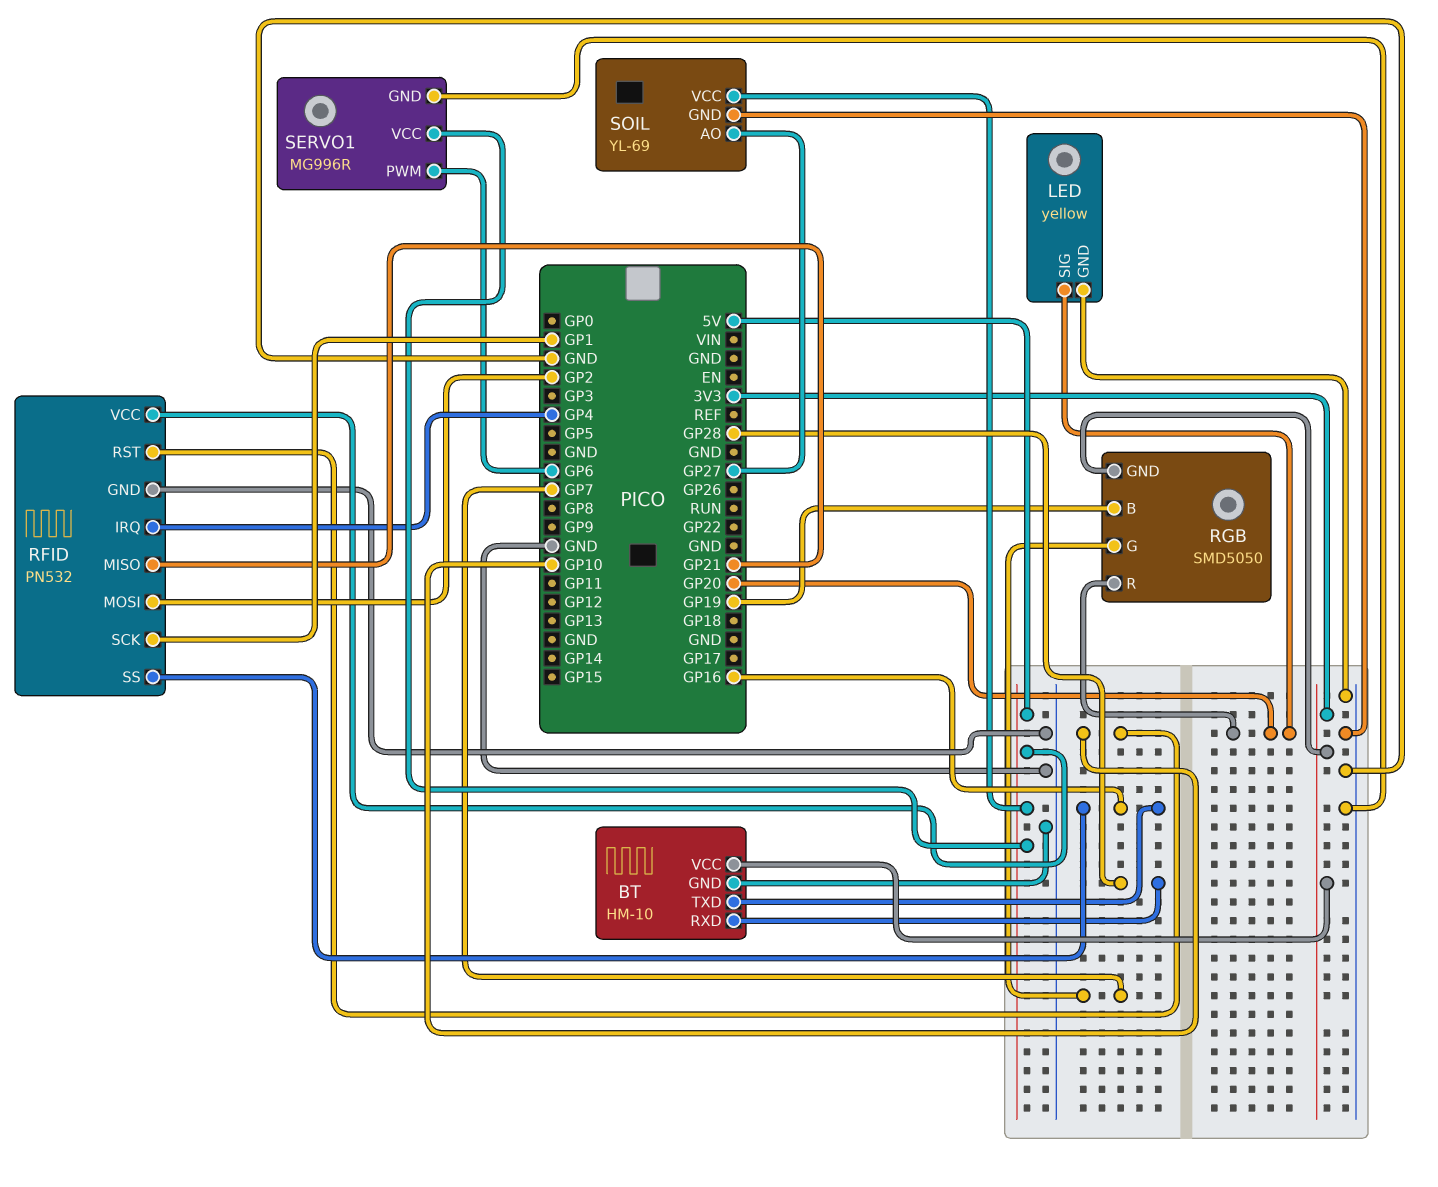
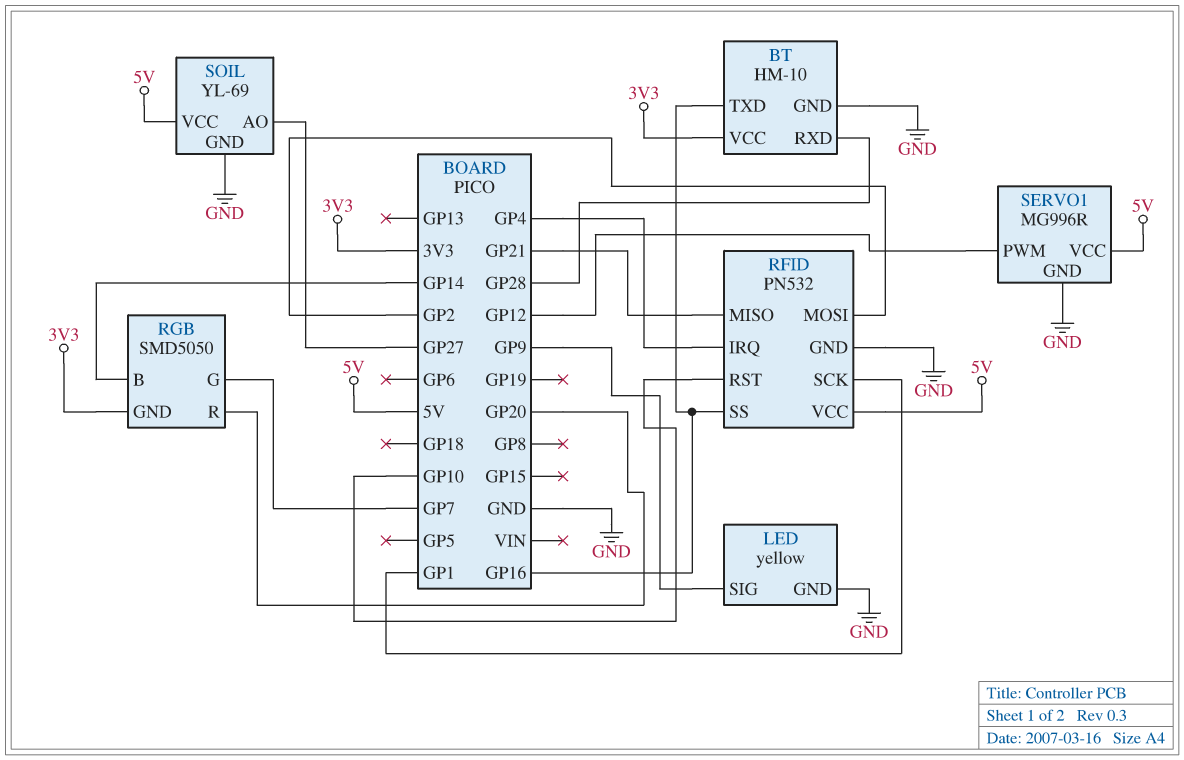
LED pin SIG: GP20 -> GP9
RGB pin B: GP19 -> GP14
SERVO1 pin PWM: GP6 -> GP12

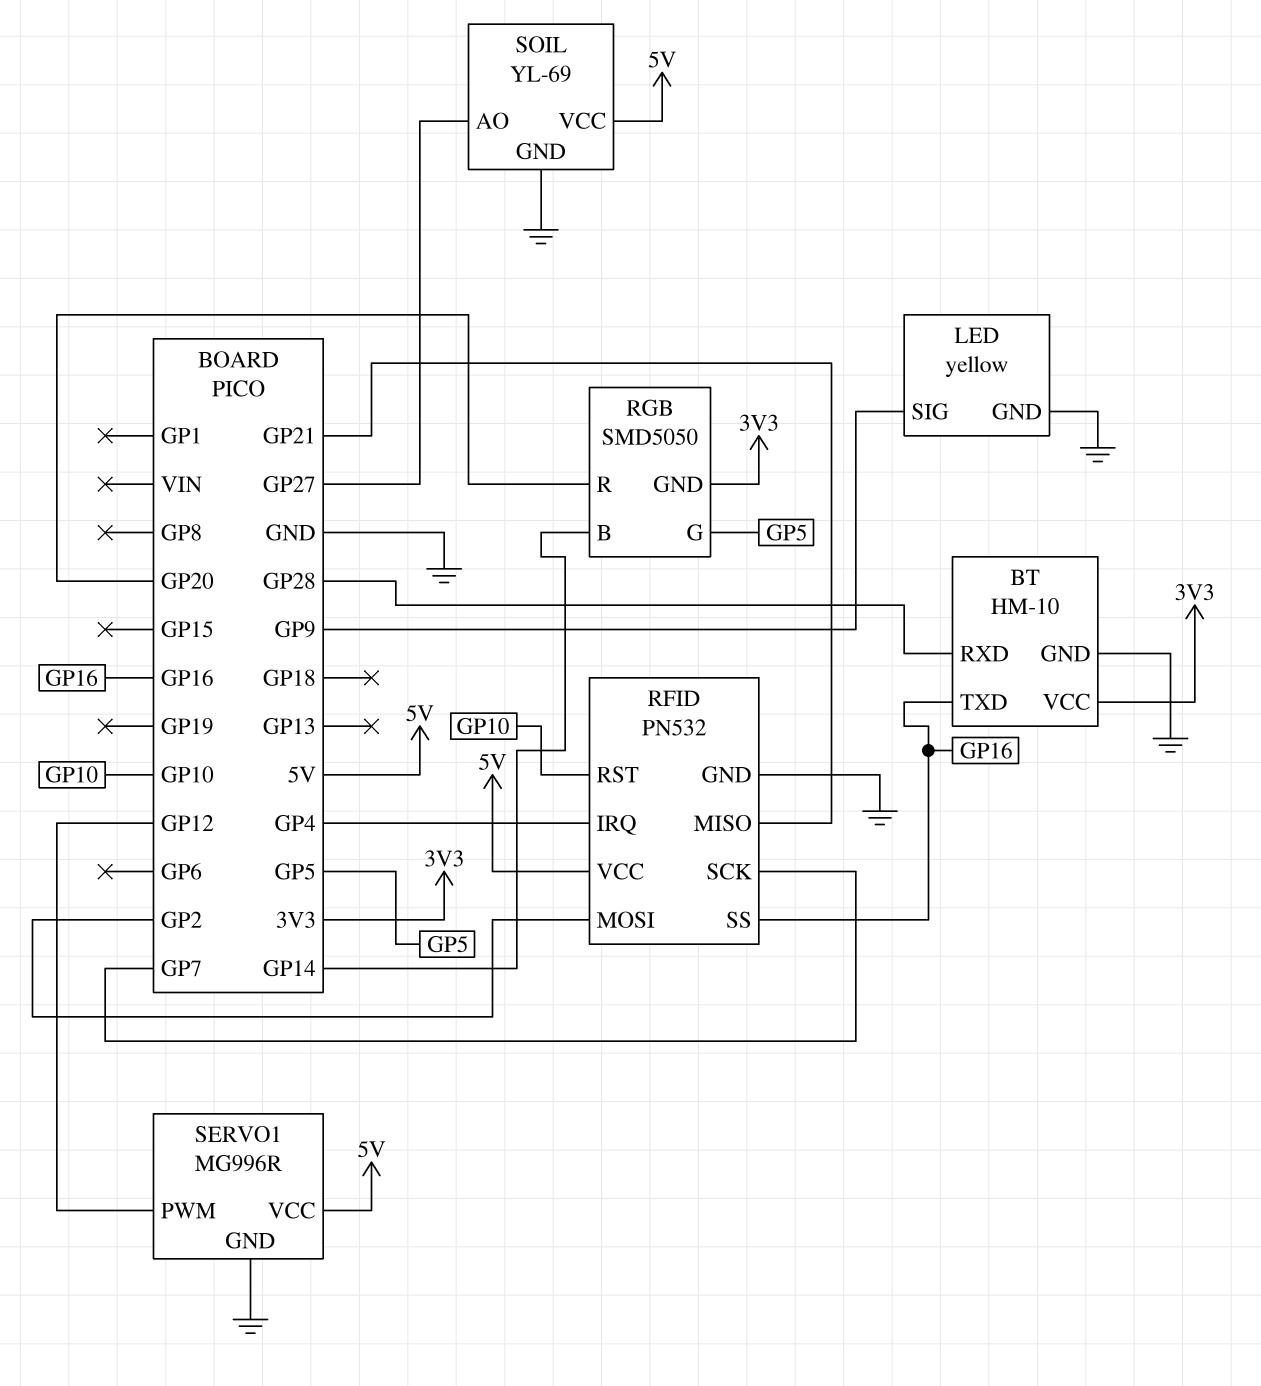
RFID pin SCK: GP1 -> GP7
RGB pin G: GP7 -> GP5

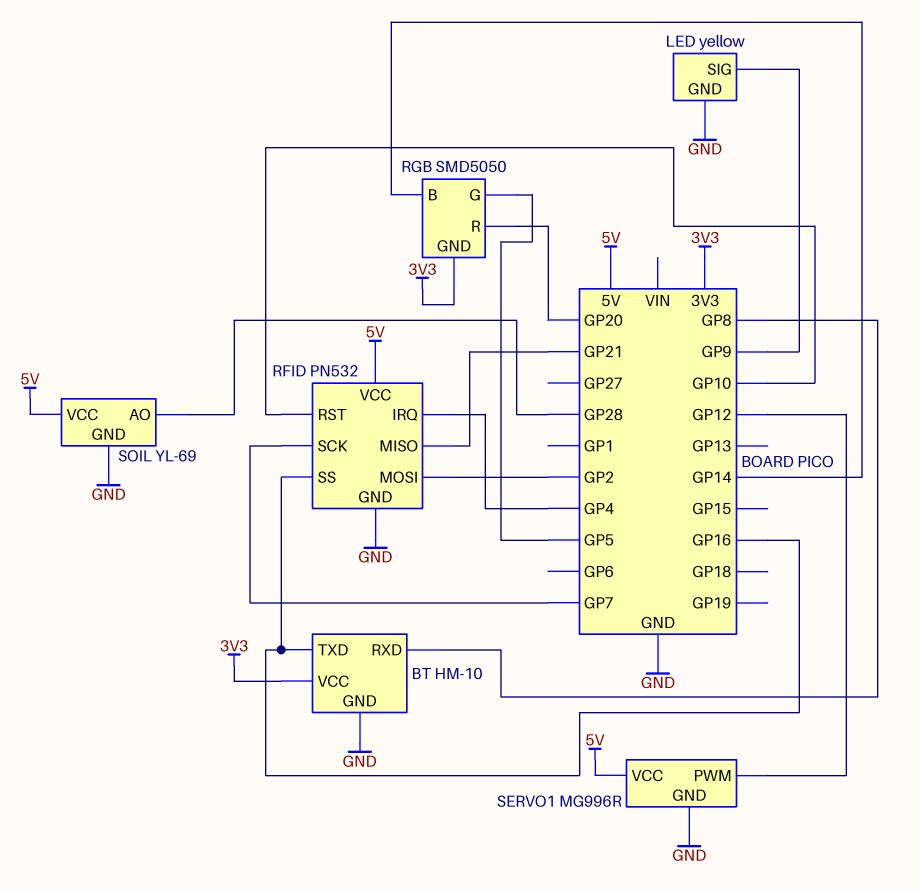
BT pin RXD: GP28 -> GP8
SOIL pin AO: GP27 -> GP28

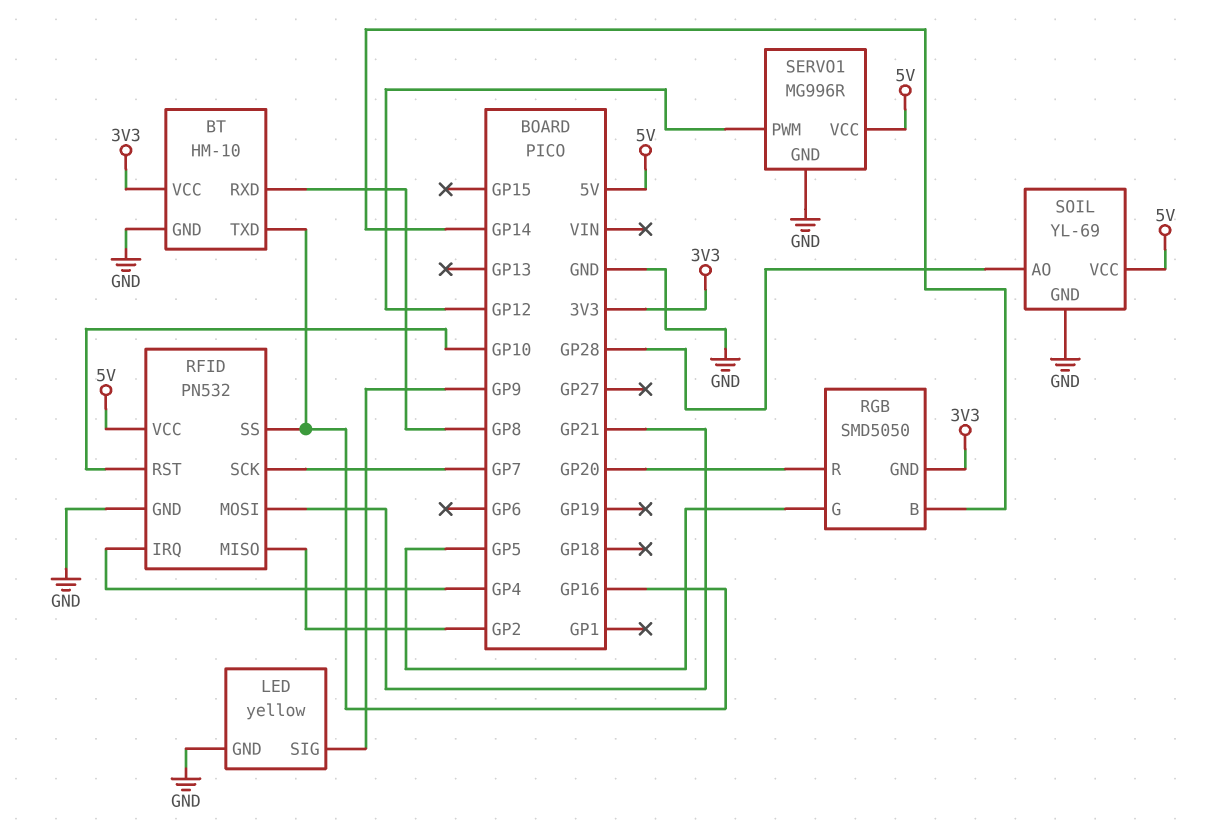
RFID pin MISO: GP21 -> GP2
RFID pin MOSI: GP2 -> GP21

